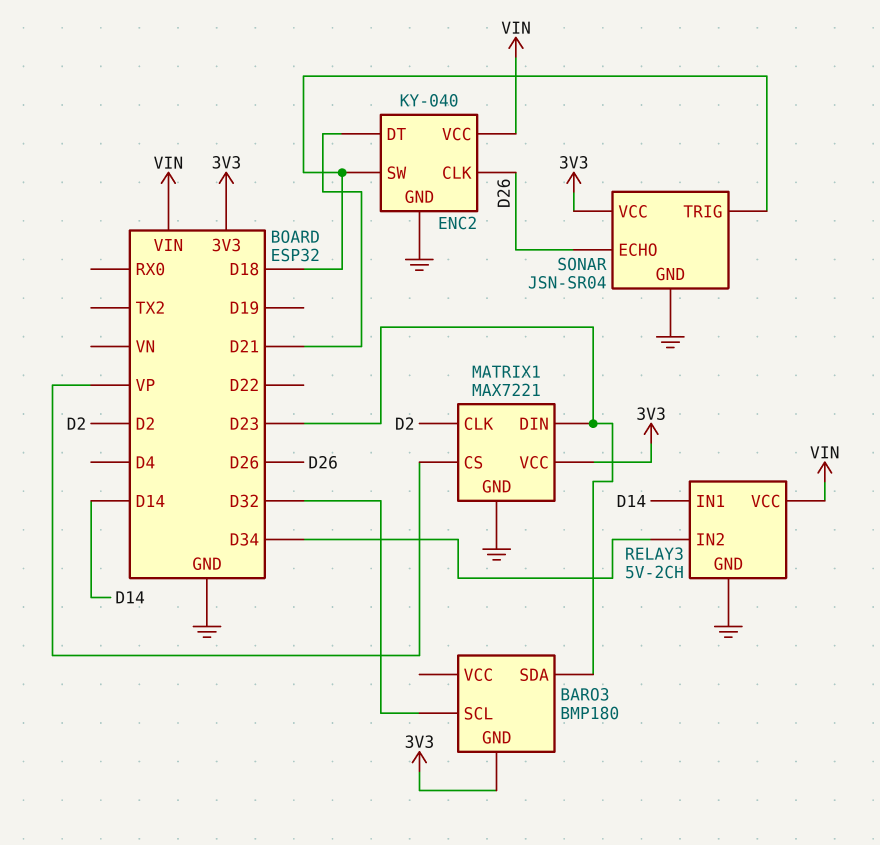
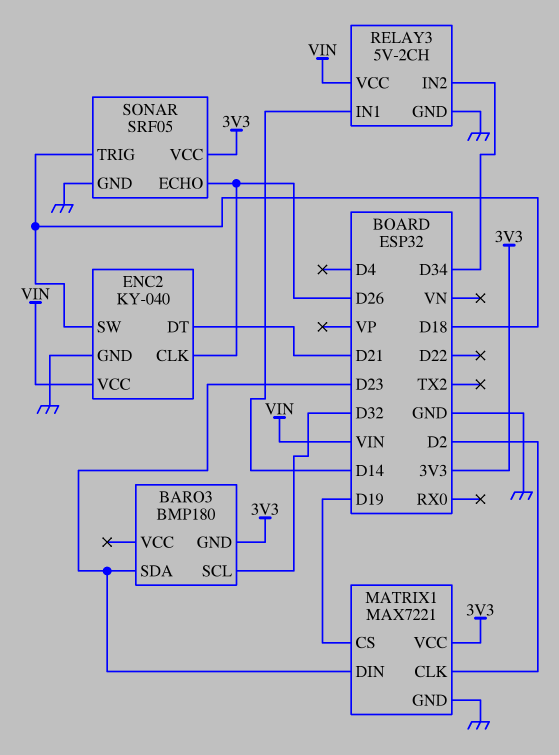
MATRIX1 pin CS: VP -> D19
SONAR: JSN-SR04 -> SRF05

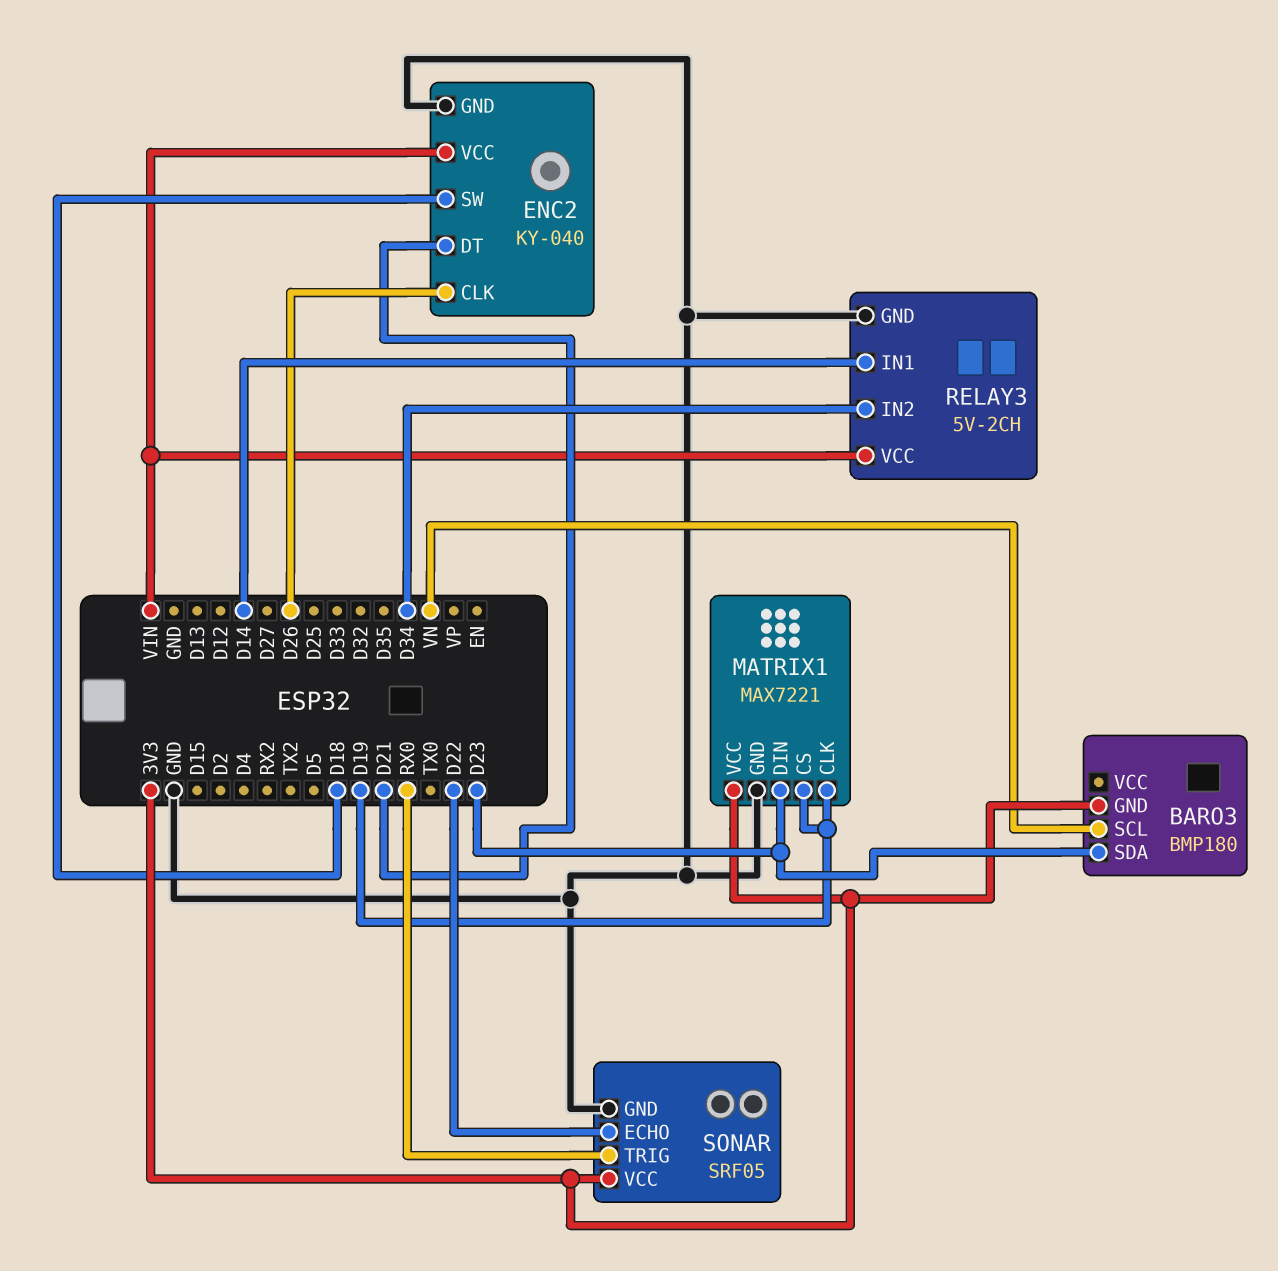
BARO3 pin SCL: D32 -> VN
MATRIX1 pin CLK: D2 -> D19
SONAR pin ECHO: D26 -> D22
SONAR pin TRIG: D18 -> RX0

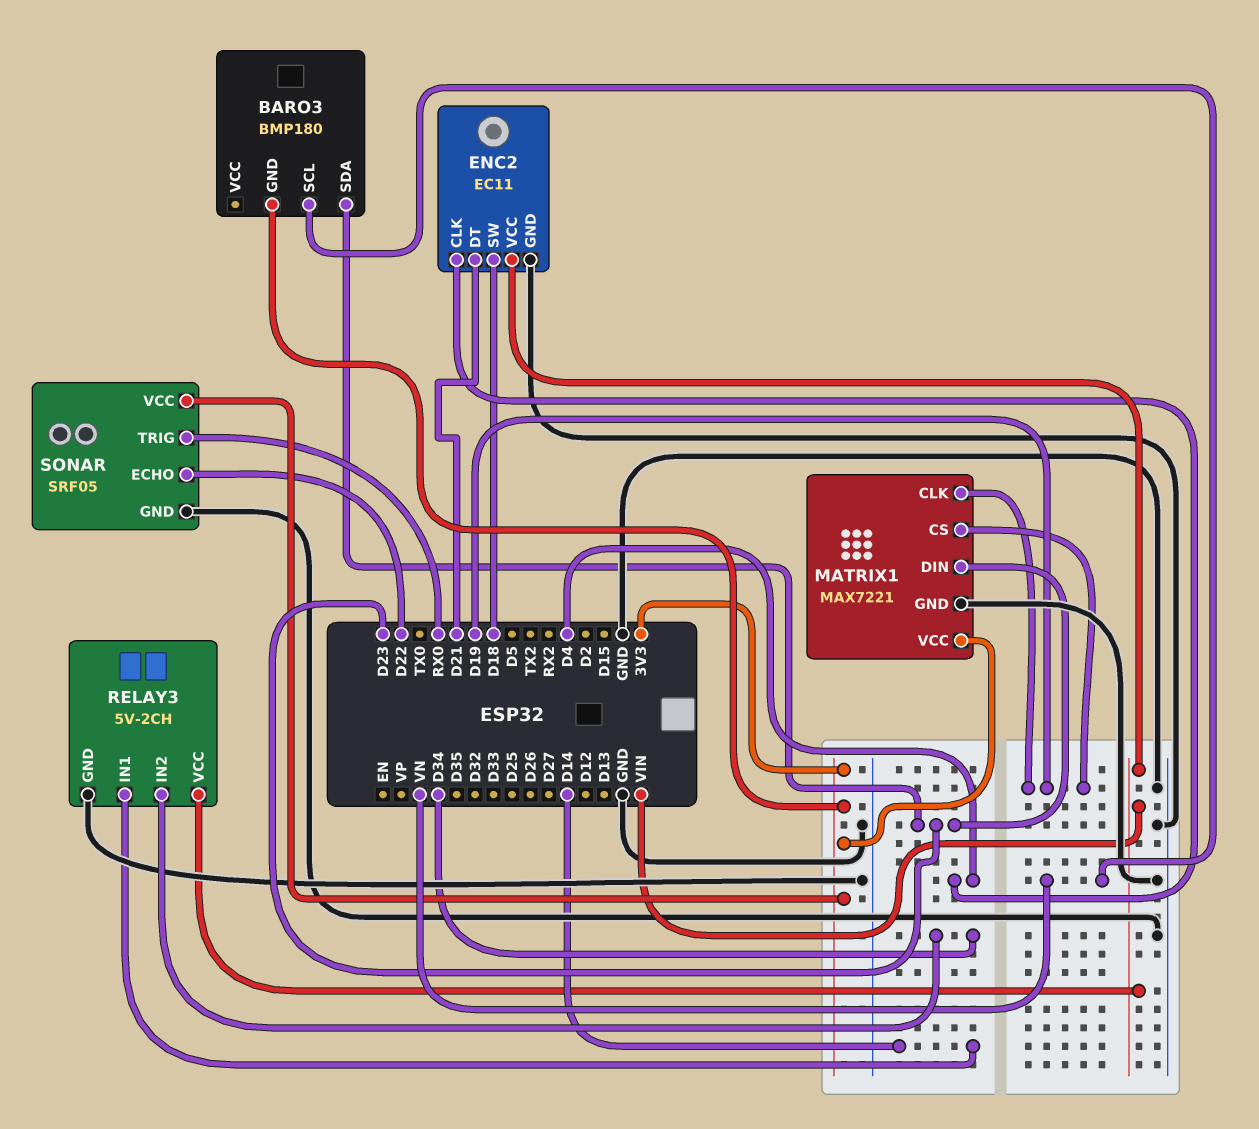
ENC2: KY-040 -> EC11
ENC2 pin CLK: D26 -> D4

